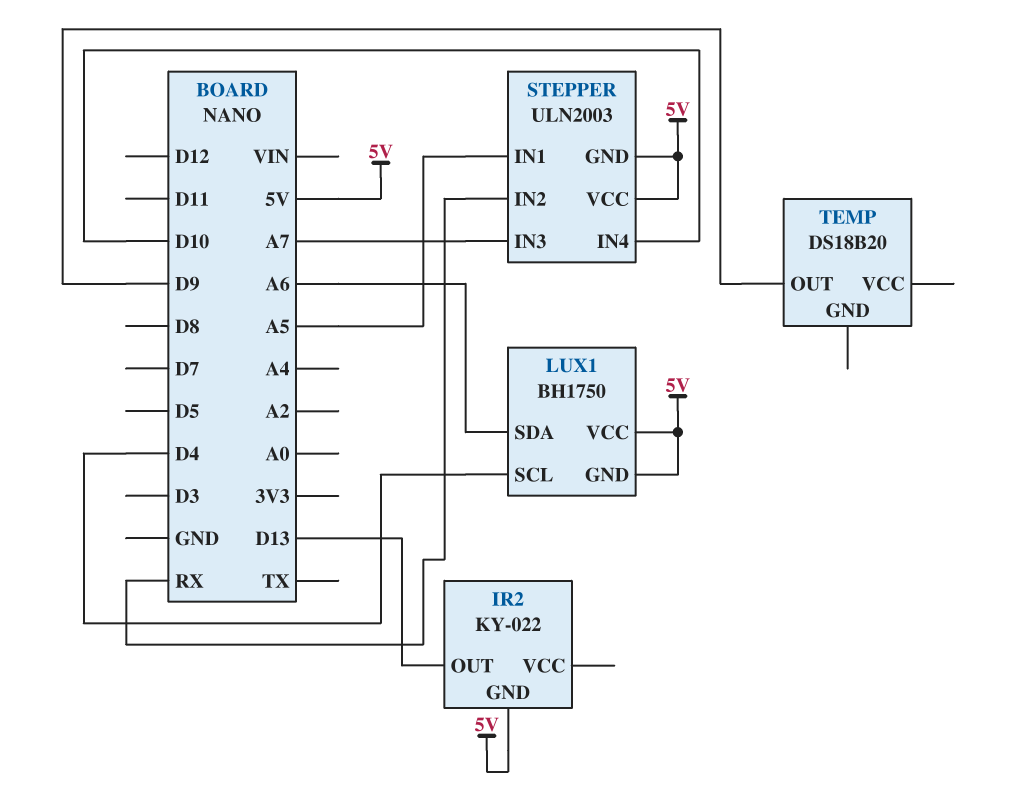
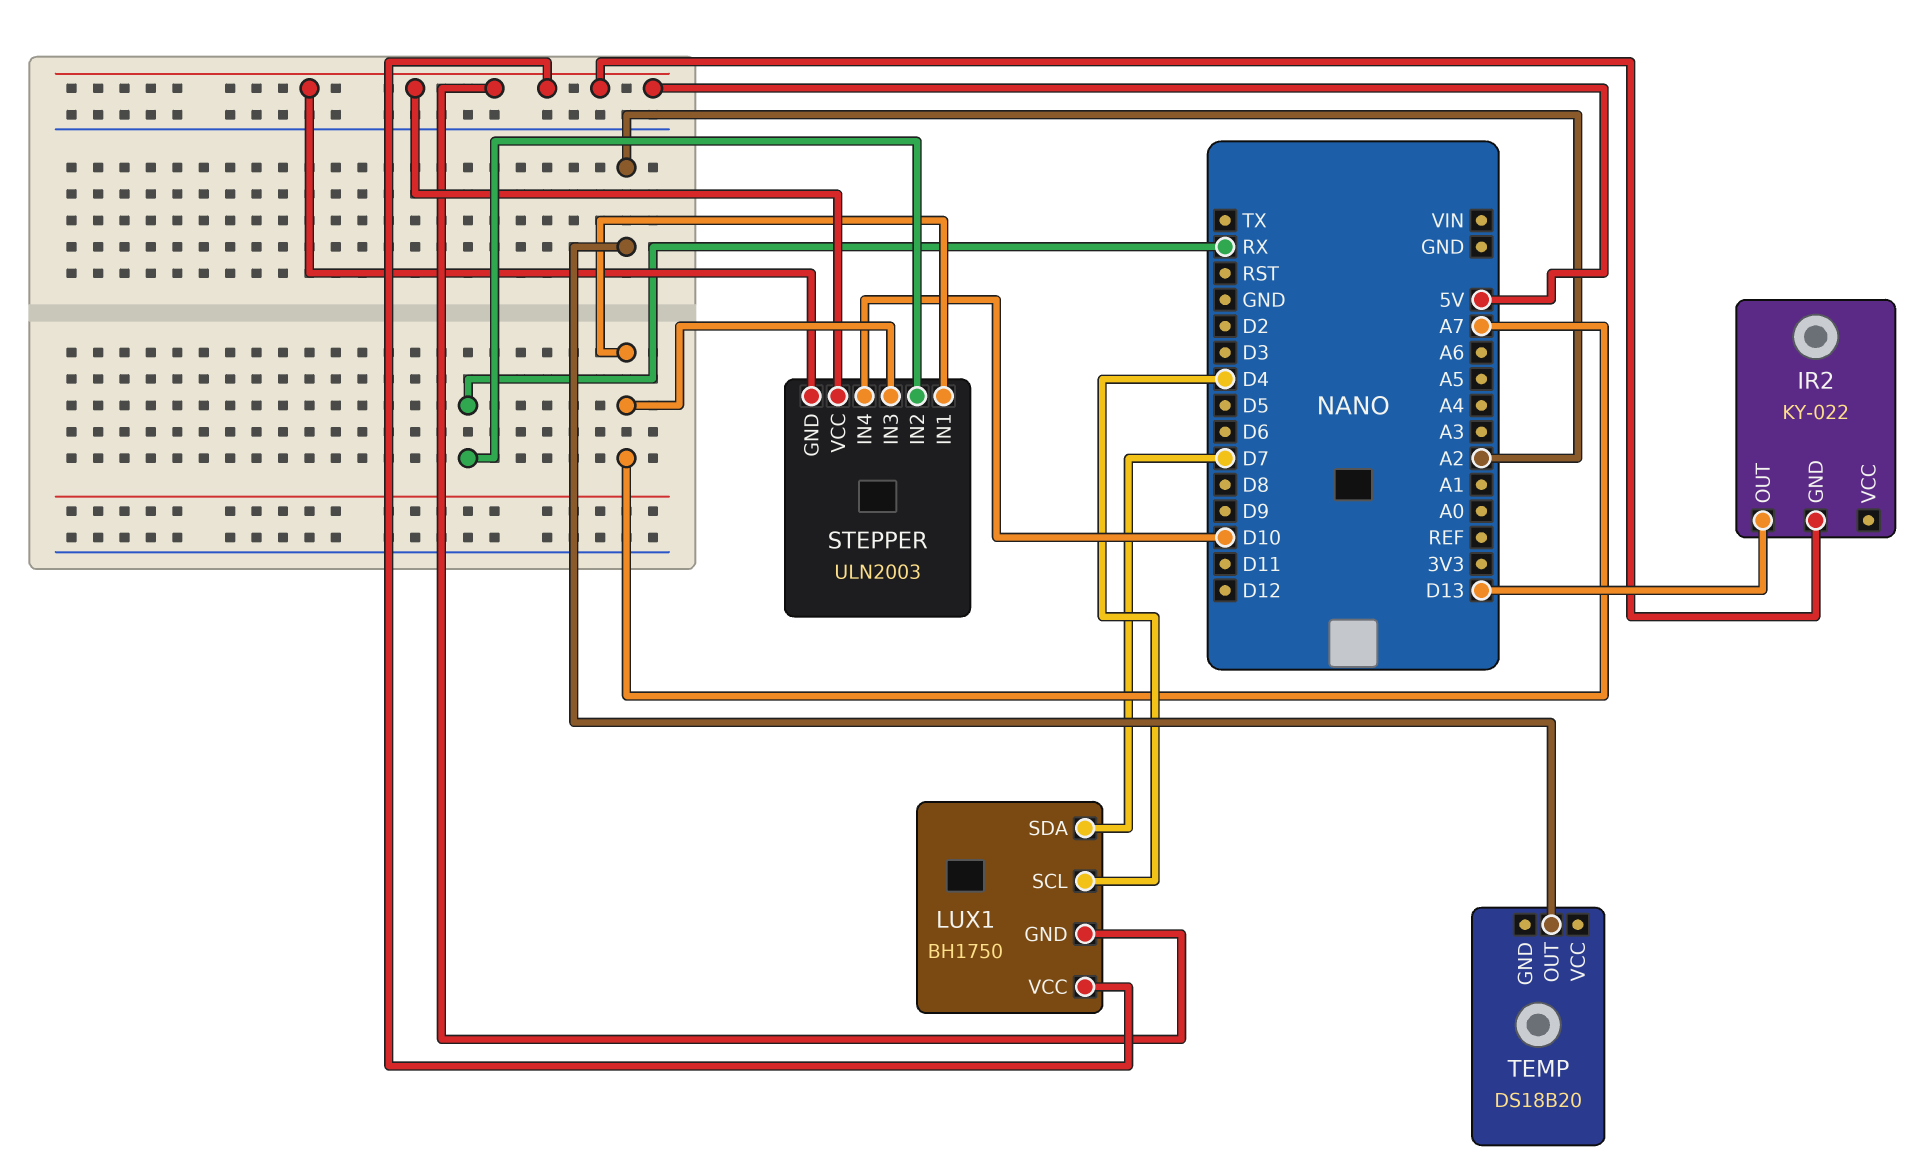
LUX1 pin SDA: A6 -> D7
STEPPER pin IN1: A5 -> A7
TEMP pin OUT: D9 -> A2

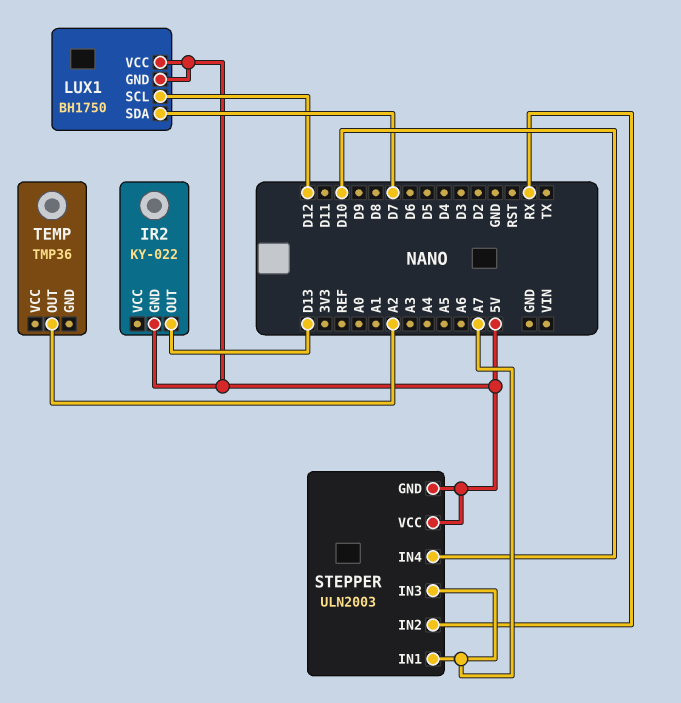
LUX1 pin SCL: D4 -> D12
TEMP: DS18B20 -> TMP36

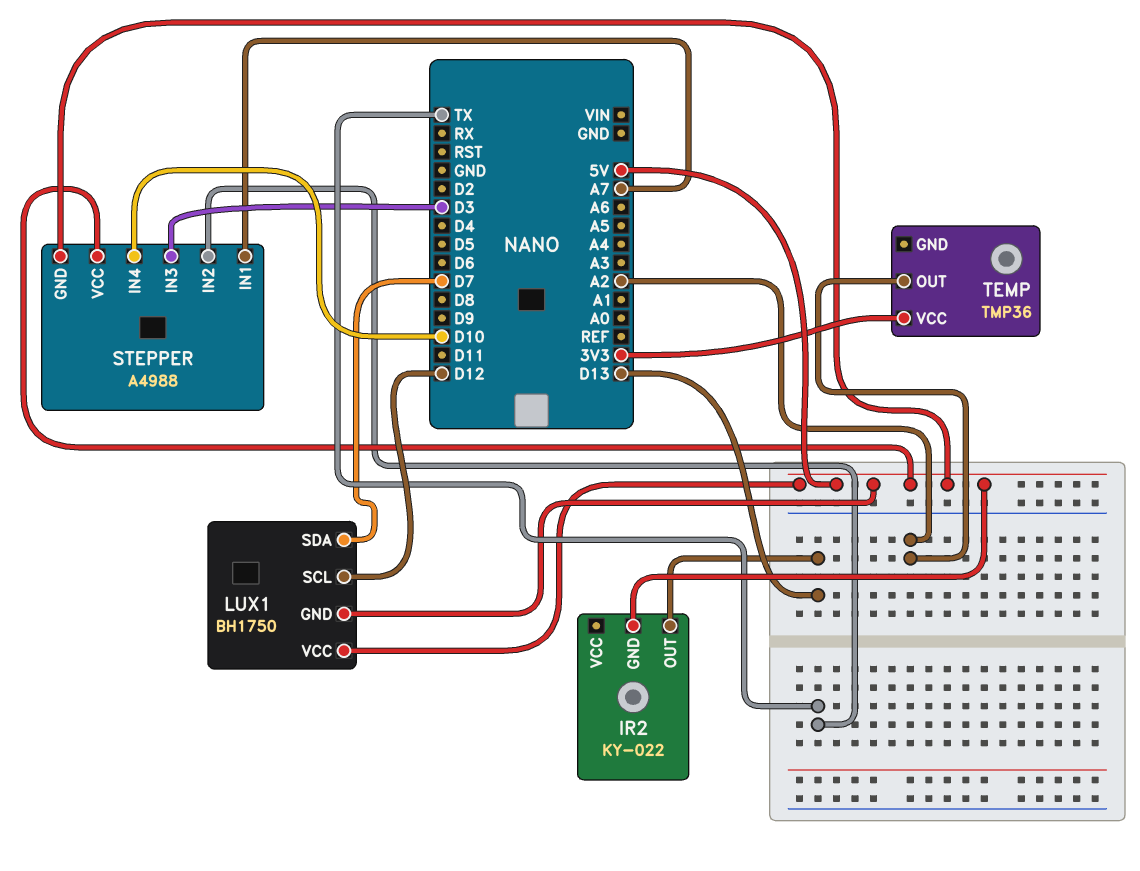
STEPPER: ULN2003 -> A4988
STEPPER pin IN2: RX -> TX
STEPPER pin IN3: A7 -> D3
TEMP pin VCC: none -> 3V3

